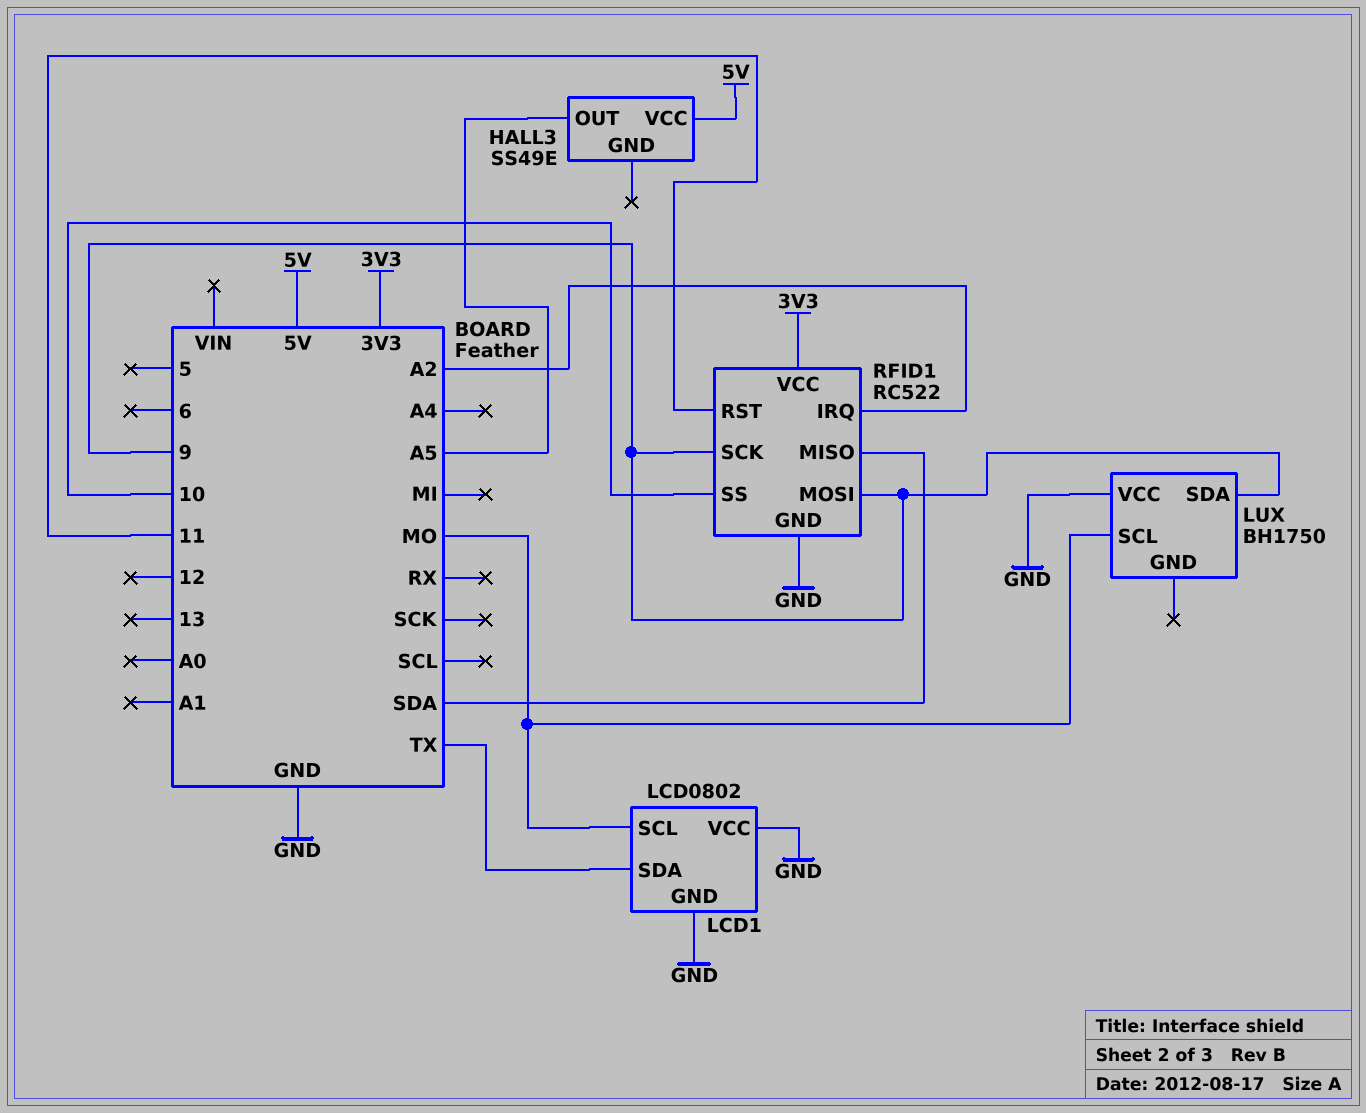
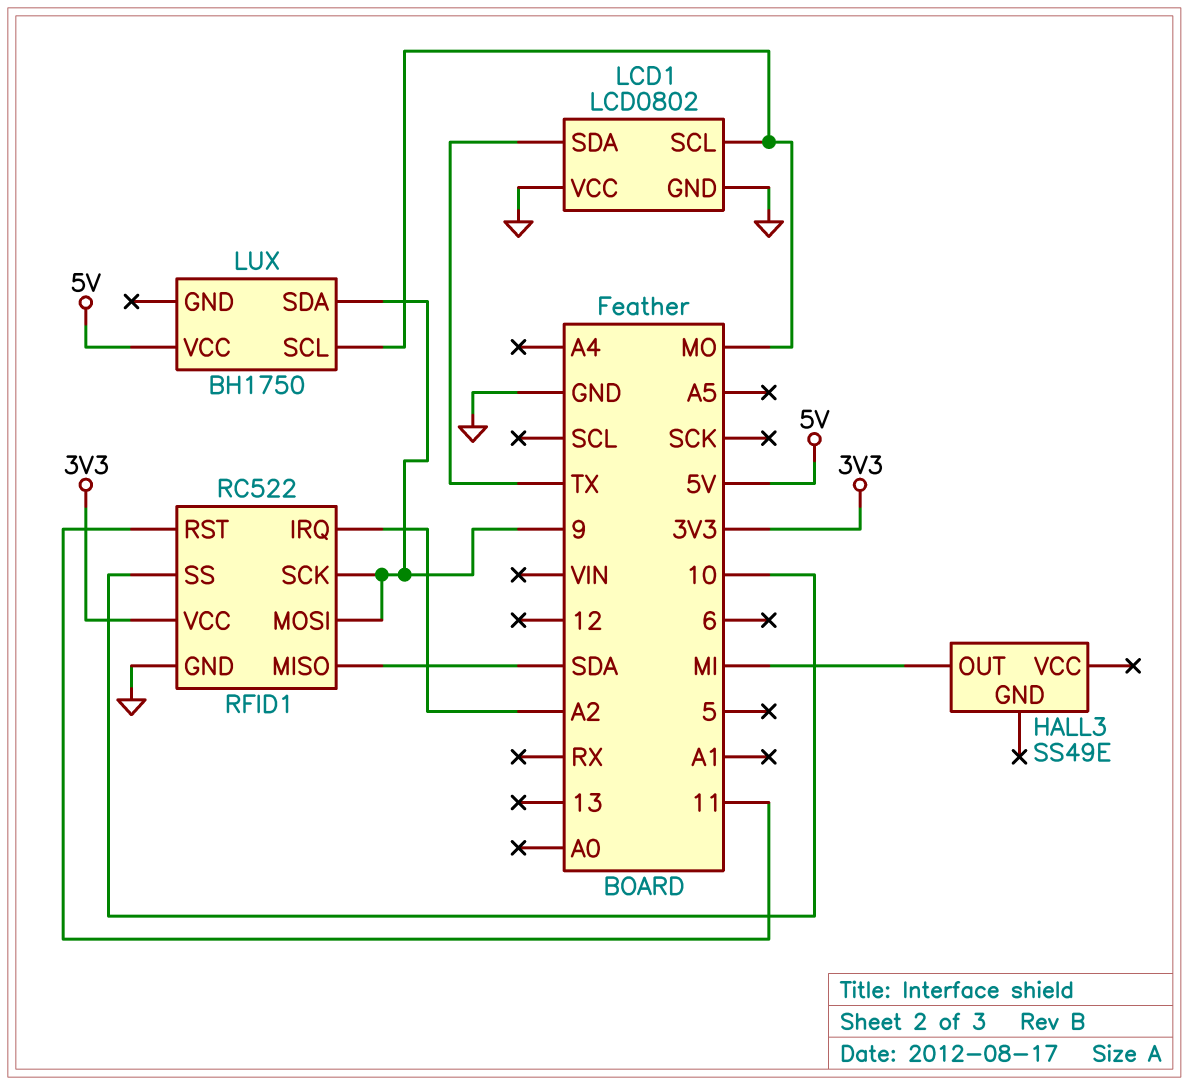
HALL3 pin OUT: A5 -> MI
HALL3 pin VCC: 5V -> none
LUX pin VCC: GND -> 5V

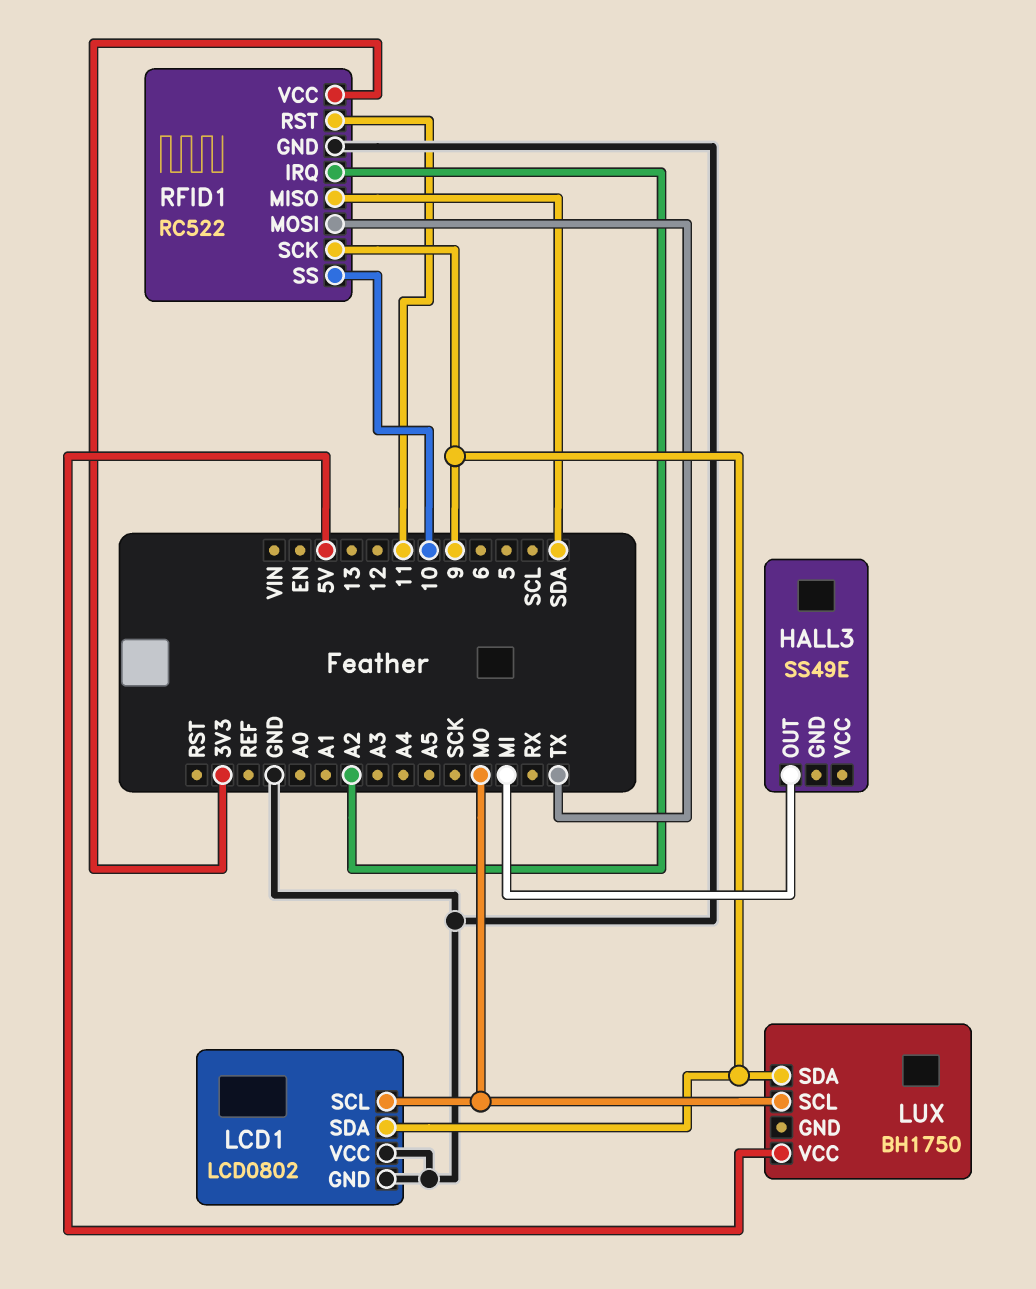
LCD1 pin SDA: TX -> 9
RFID1 pin MOSI: 9 -> TX

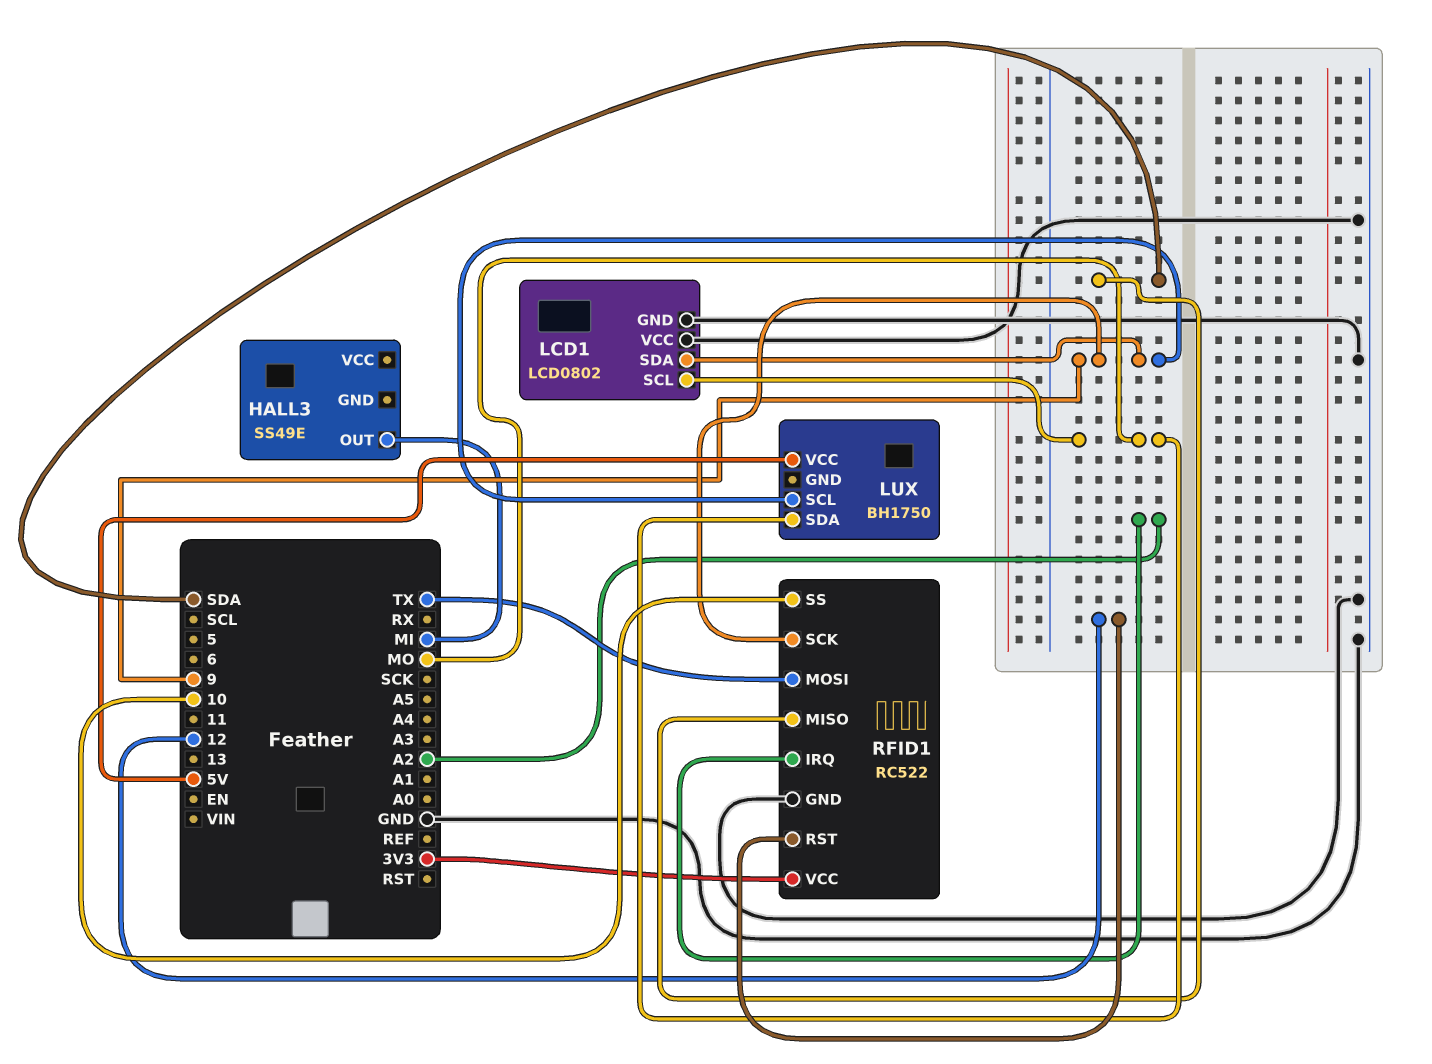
LUX pin SCL: MO -> 9
LUX pin SDA: 9 -> MO
RFID1 pin RST: 11 -> 12

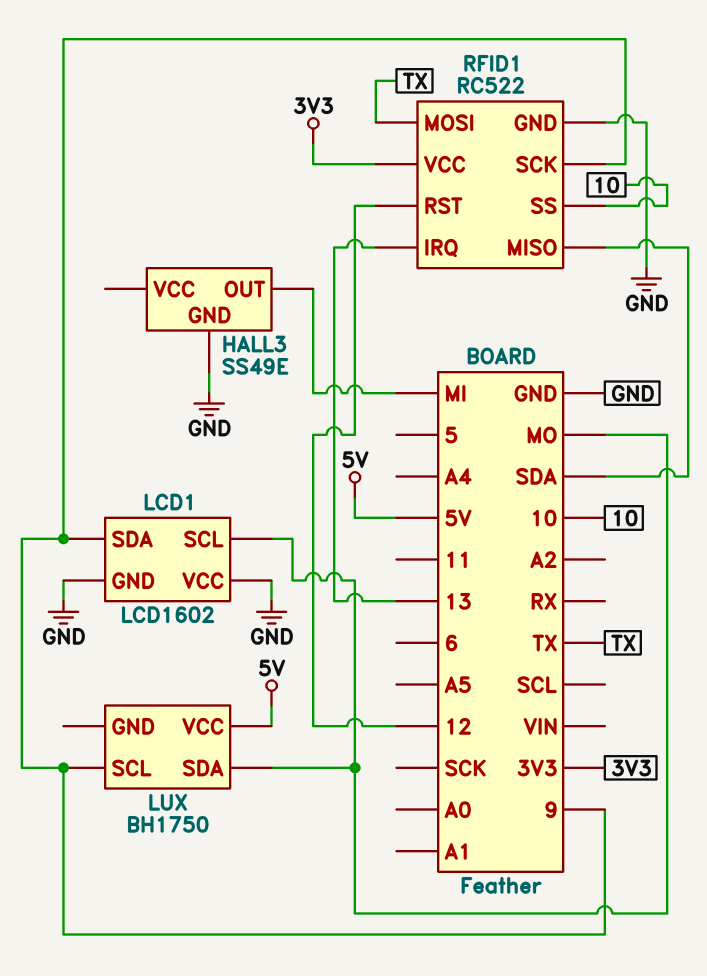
HALL3 pin GND: none -> GND
LCD1: LCD0802 -> LCD1602
RFID1 pin IRQ: A2 -> 13

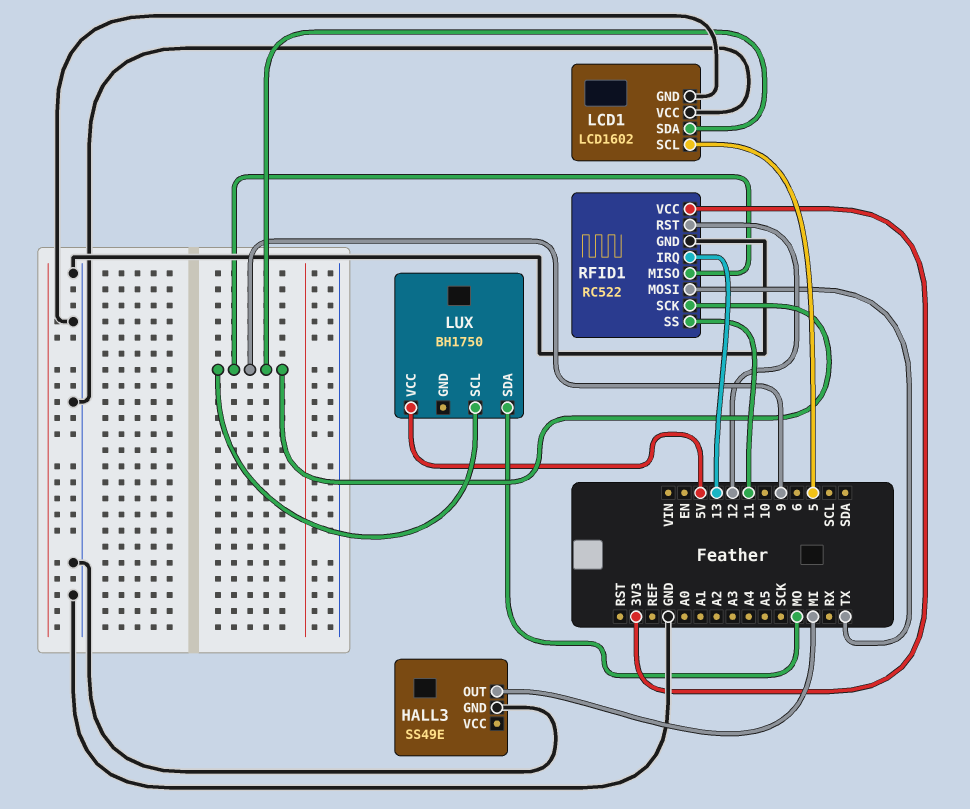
LCD1 pin SCL: MO -> 5
RFID1 pin MISO: SDA -> 9
RFID1 pin SS: 10 -> 11

